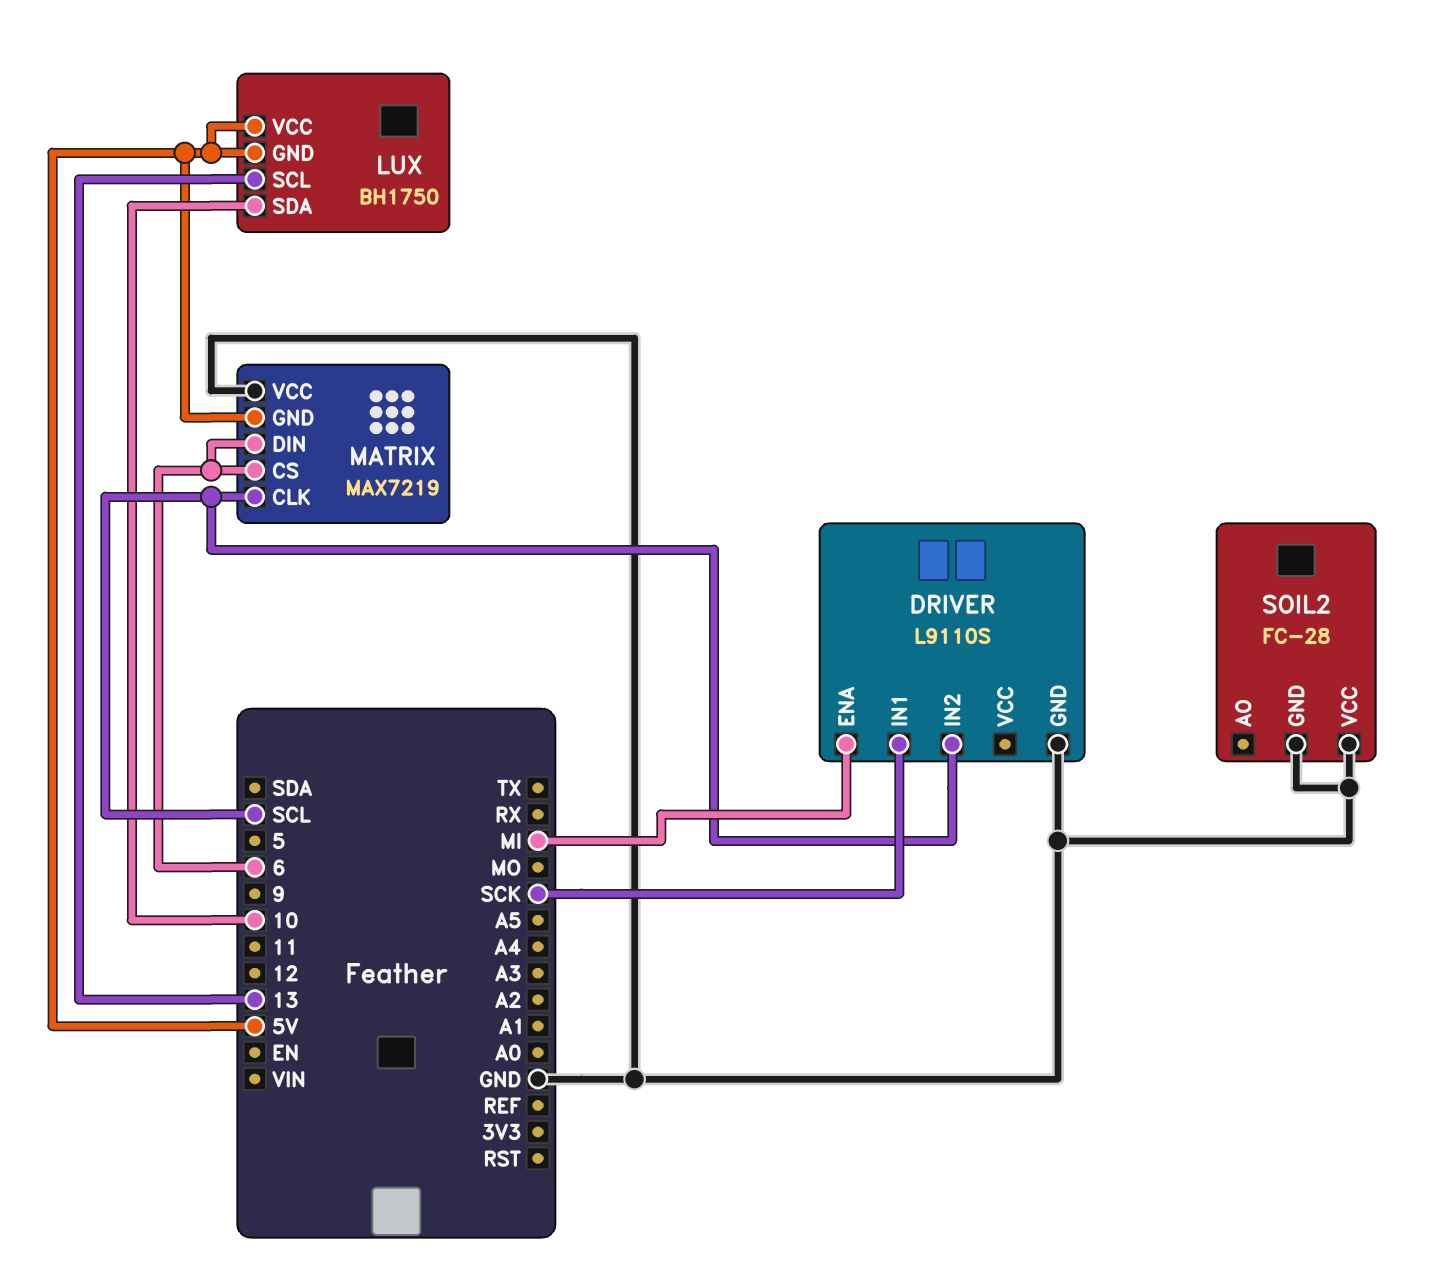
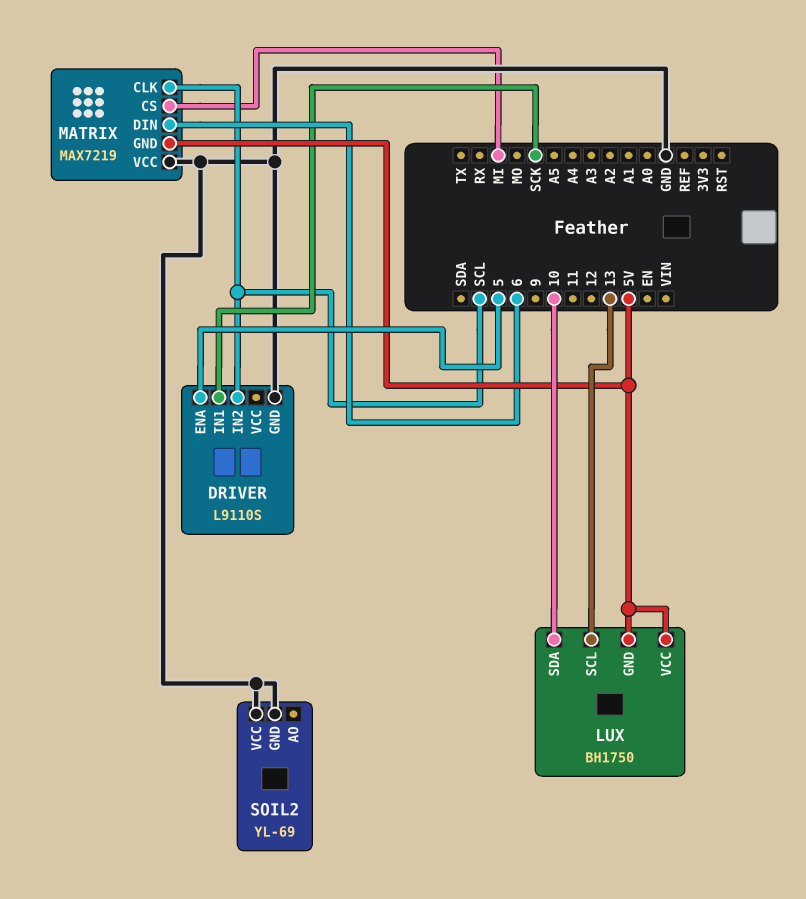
DRIVER pin ENA: MI -> 5
MATRIX pin CS: 6 -> MI
SOIL2: FC-28 -> YL-69

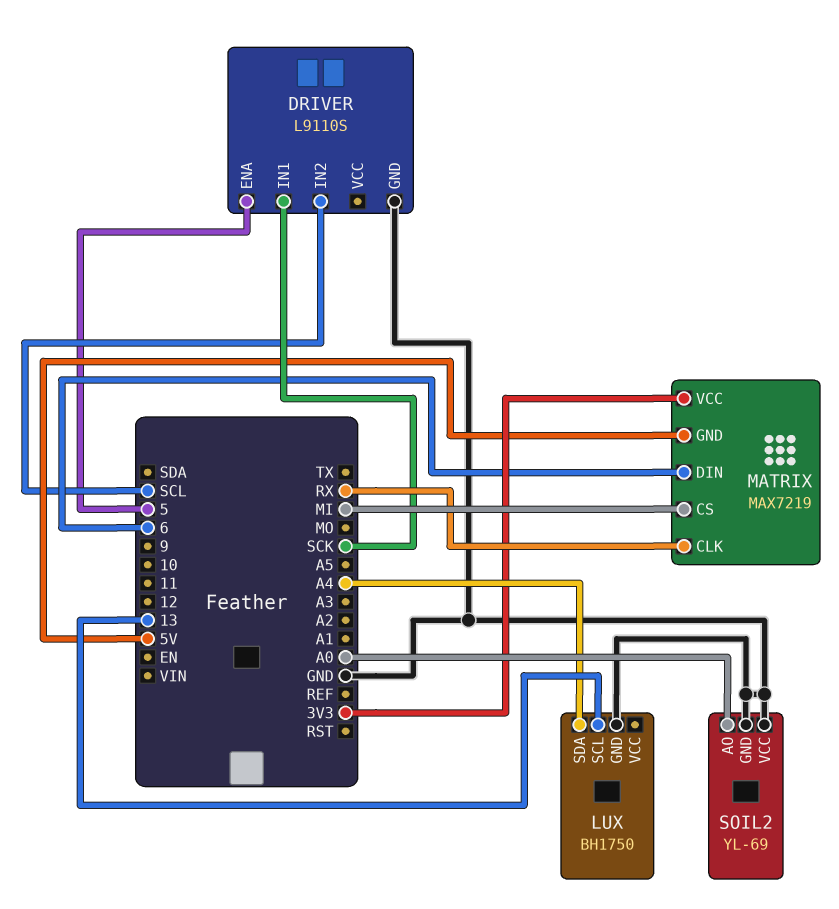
LUX pin GND: 5V -> GND
LUX pin SDA: 10 -> A4
LUX pin VCC: 5V -> none
MATRIX pin CLK: SCL -> RX
MATRIX pin VCC: GND -> 3V3
SOIL2 pin AO: none -> A0

